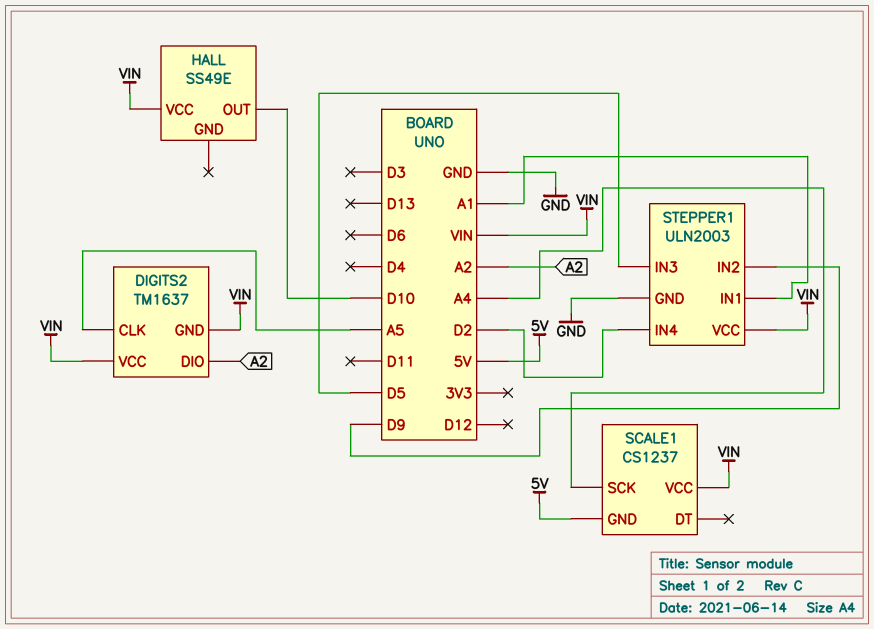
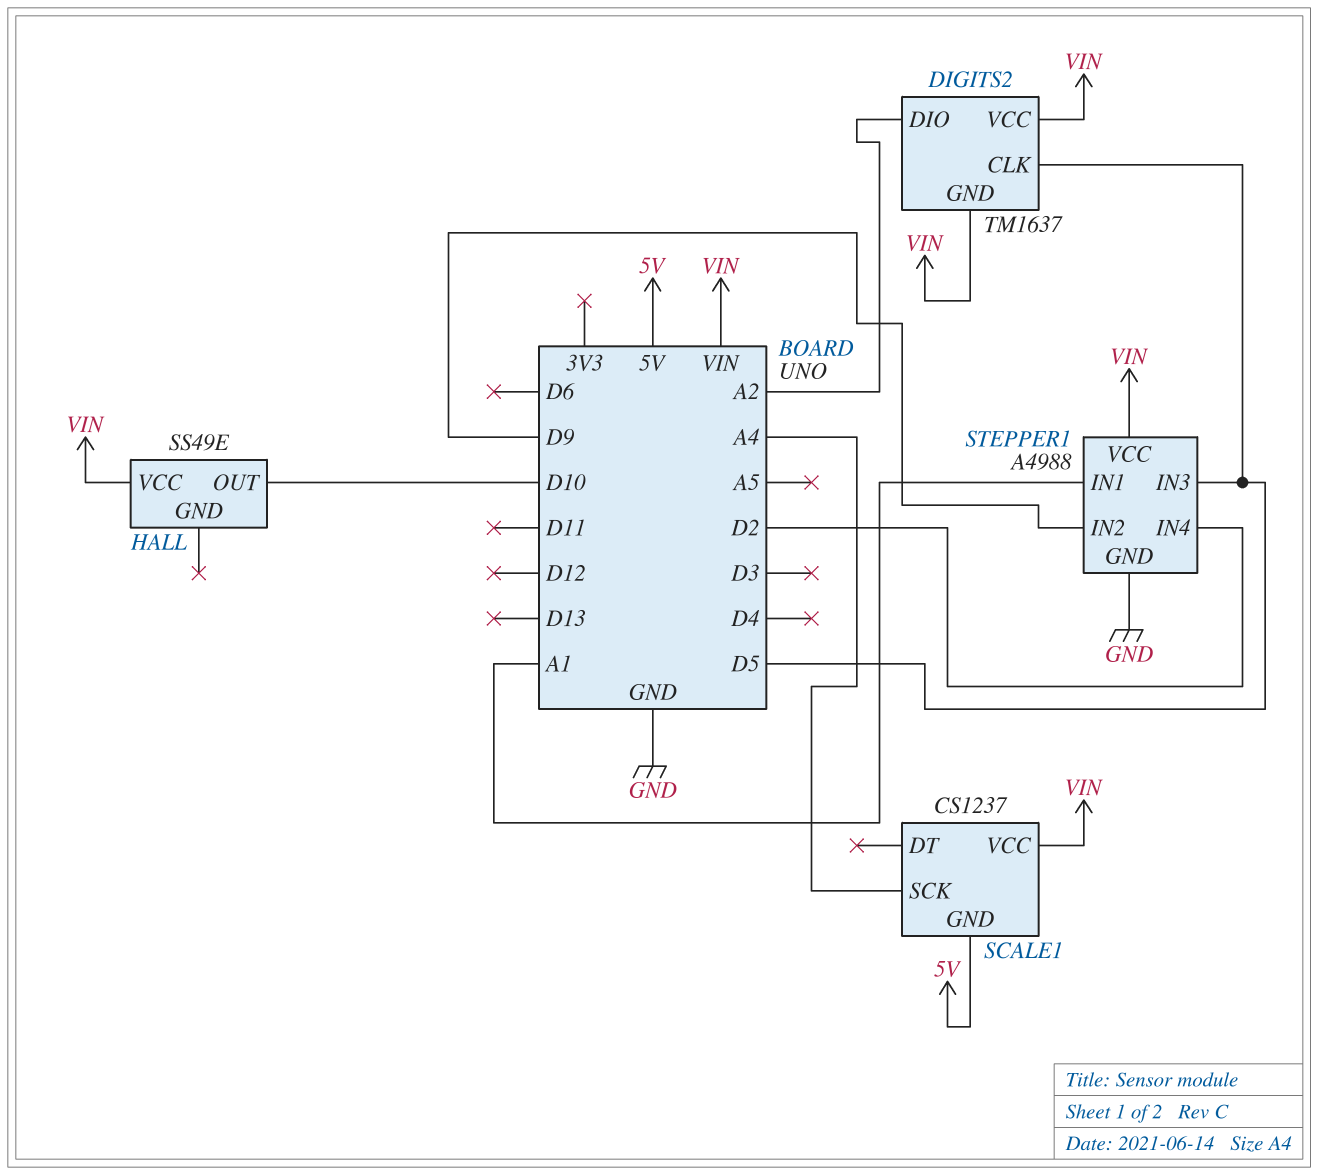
DIGITS2 pin CLK: A5 -> D5
STEPPER1: ULN2003 -> A4988

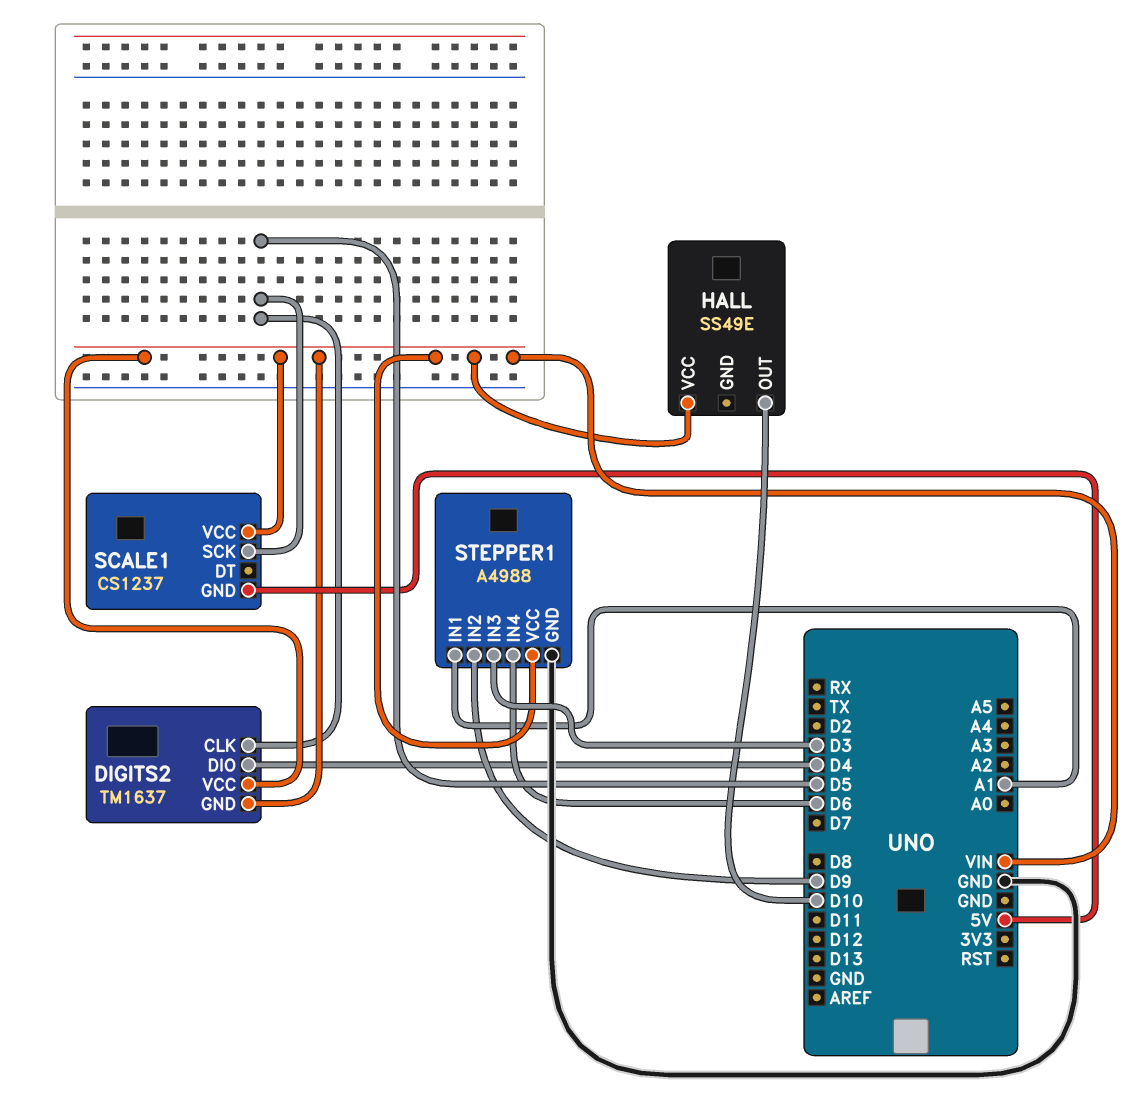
DIGITS2 pin DIO: A2 -> D4
SCALE1 pin SCK: A4 -> D5
STEPPER1 pin IN3: D5 -> D3
STEPPER1 pin IN4: D2 -> D6

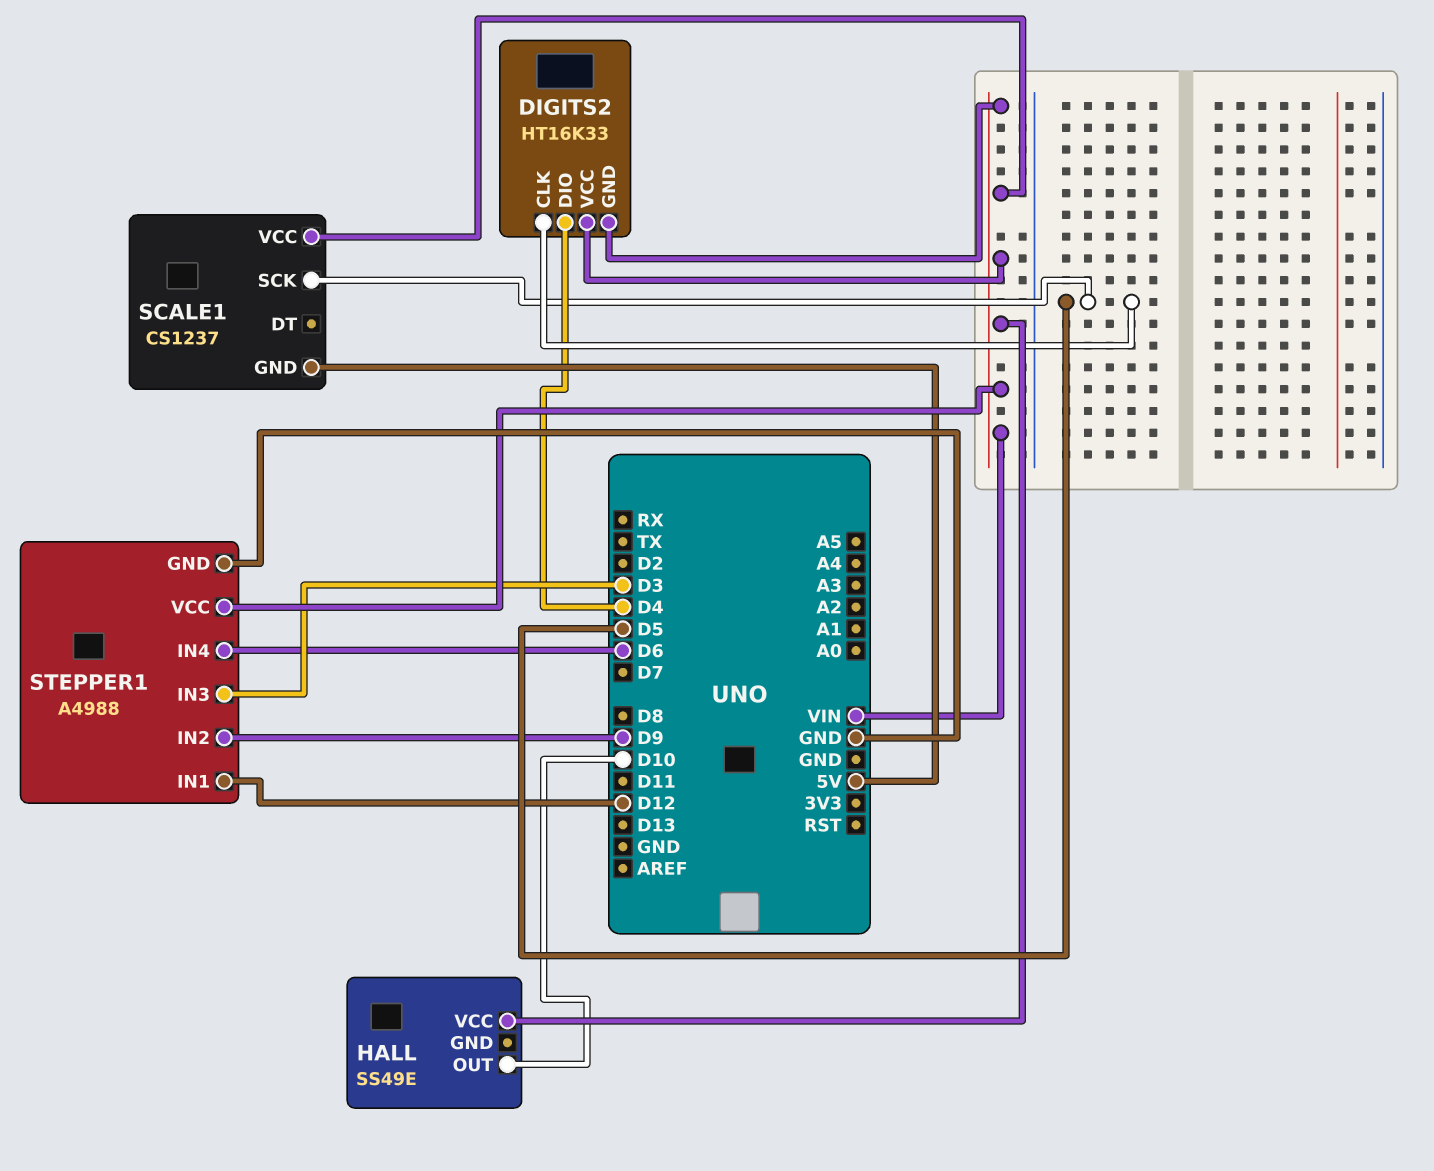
DIGITS2: TM1637 -> HT16K33
STEPPER1 pin IN1: A1 -> D12

